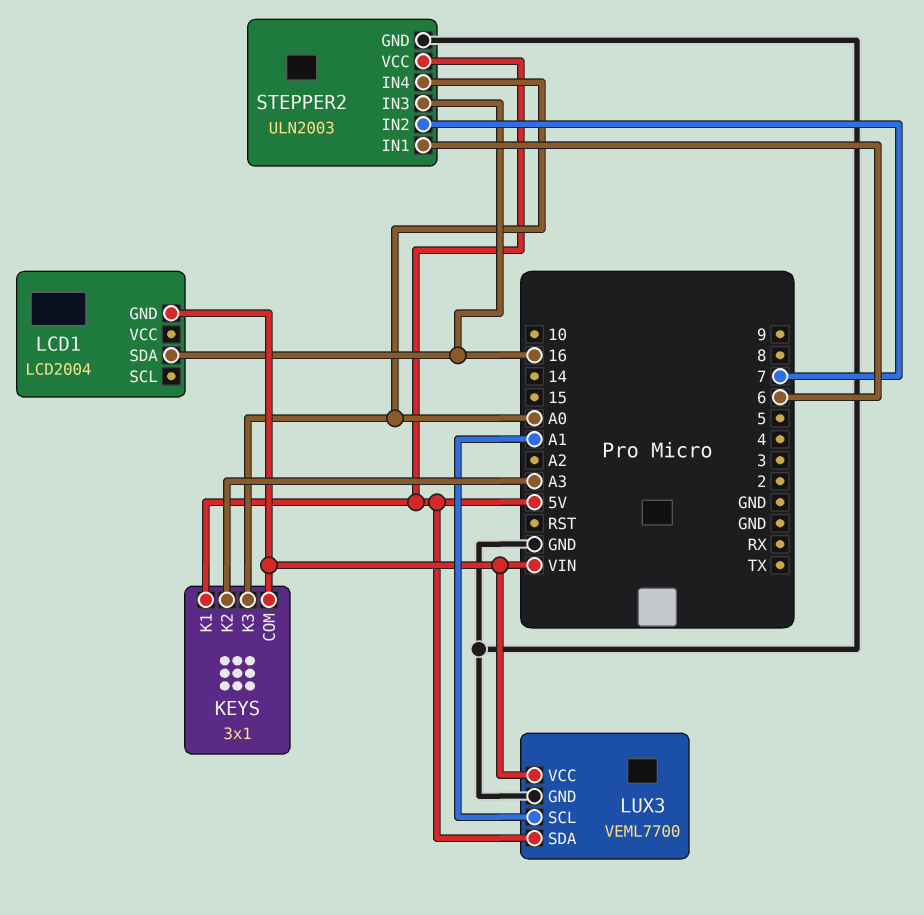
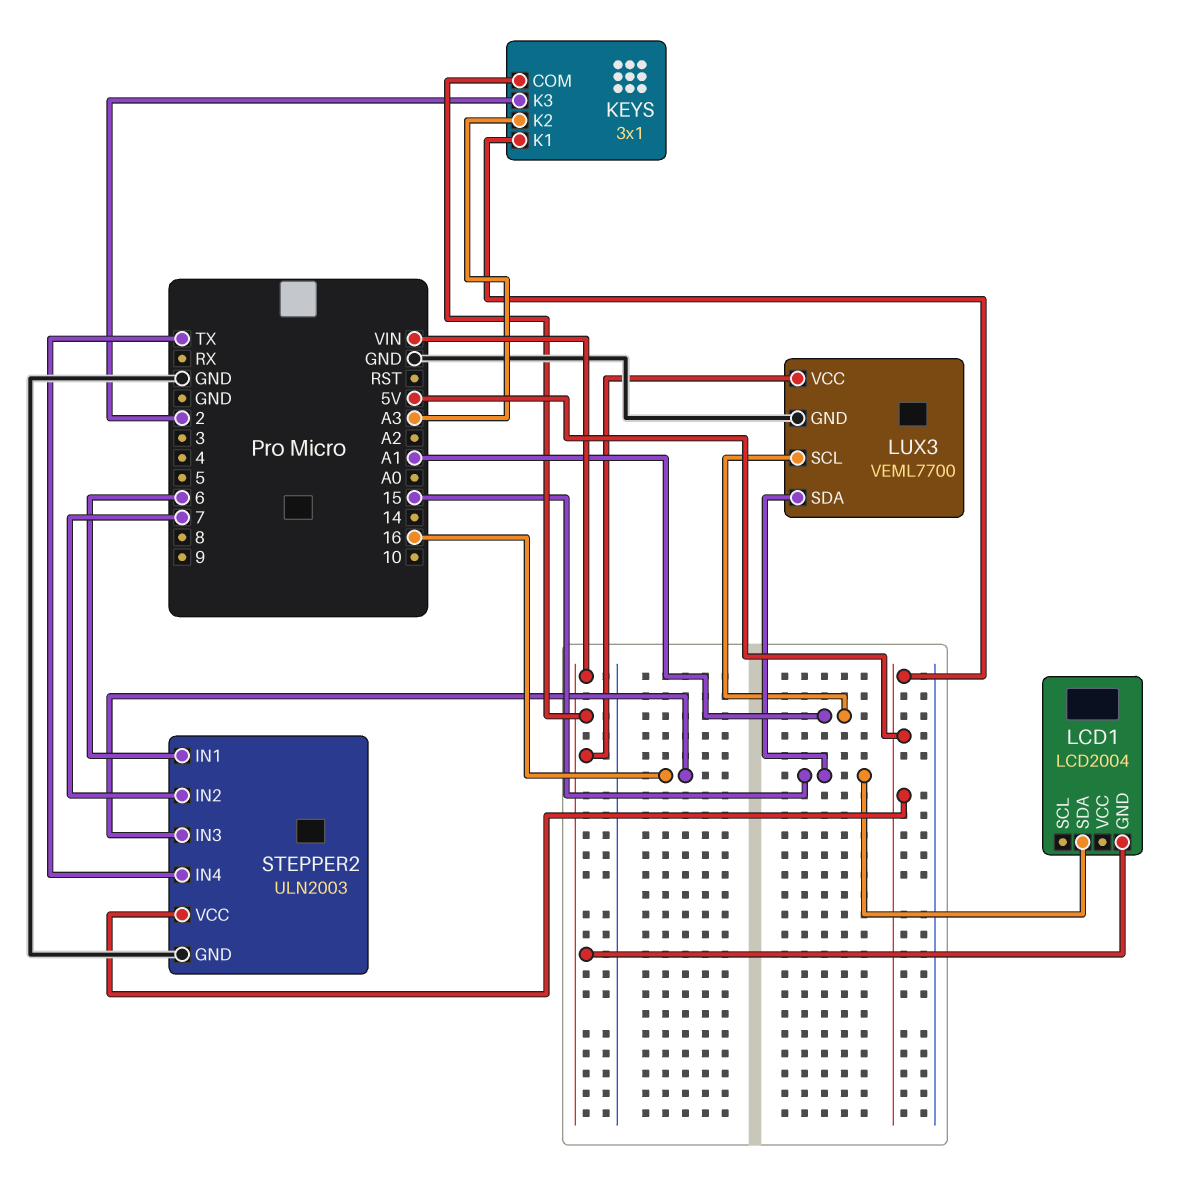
KEYS pin K3: A0 -> 2
LCD1 pin SDA: 16 -> 15
LUX3 pin SDA: 5V -> 15
STEPPER2 pin IN4: A0 -> TX

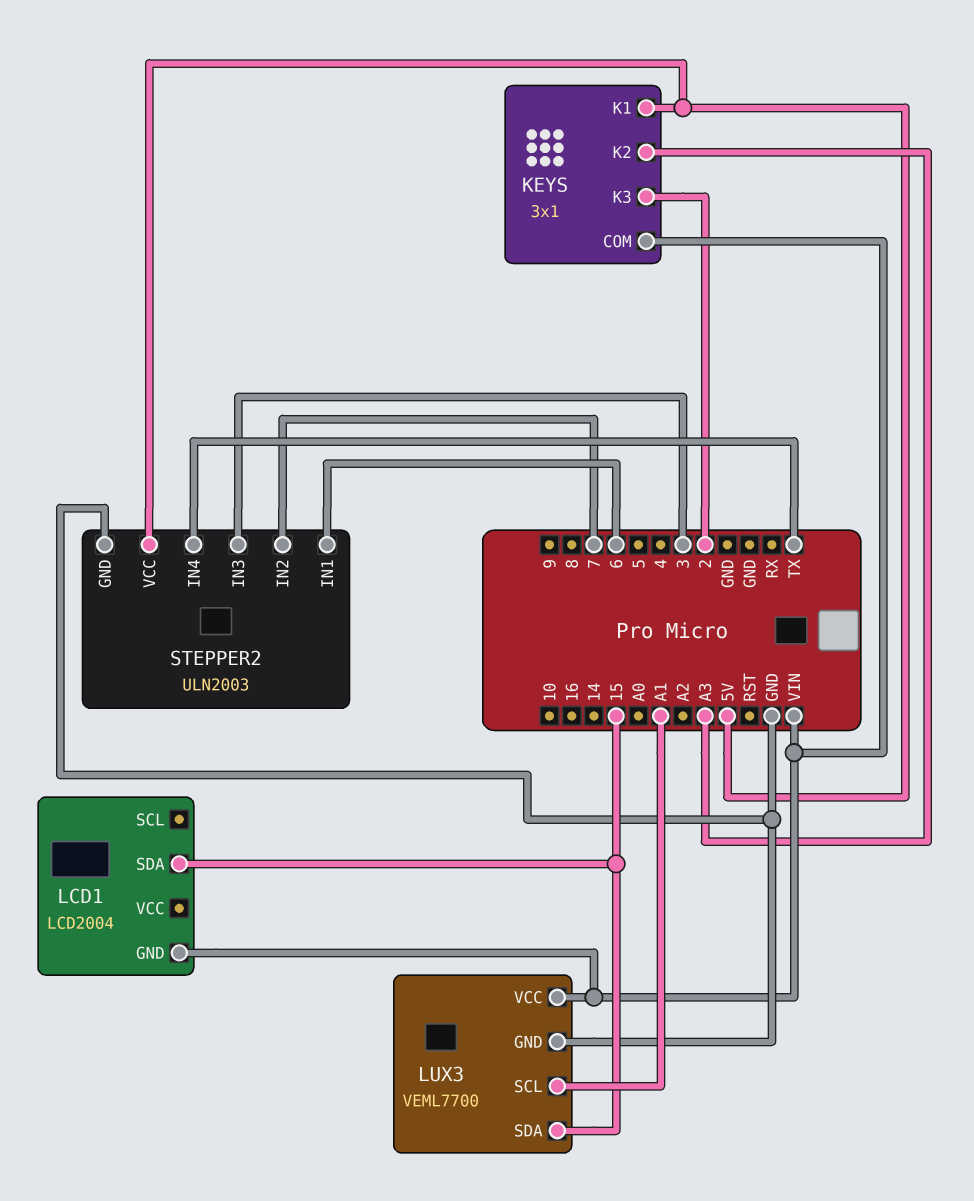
STEPPER2 pin IN3: 16 -> 3

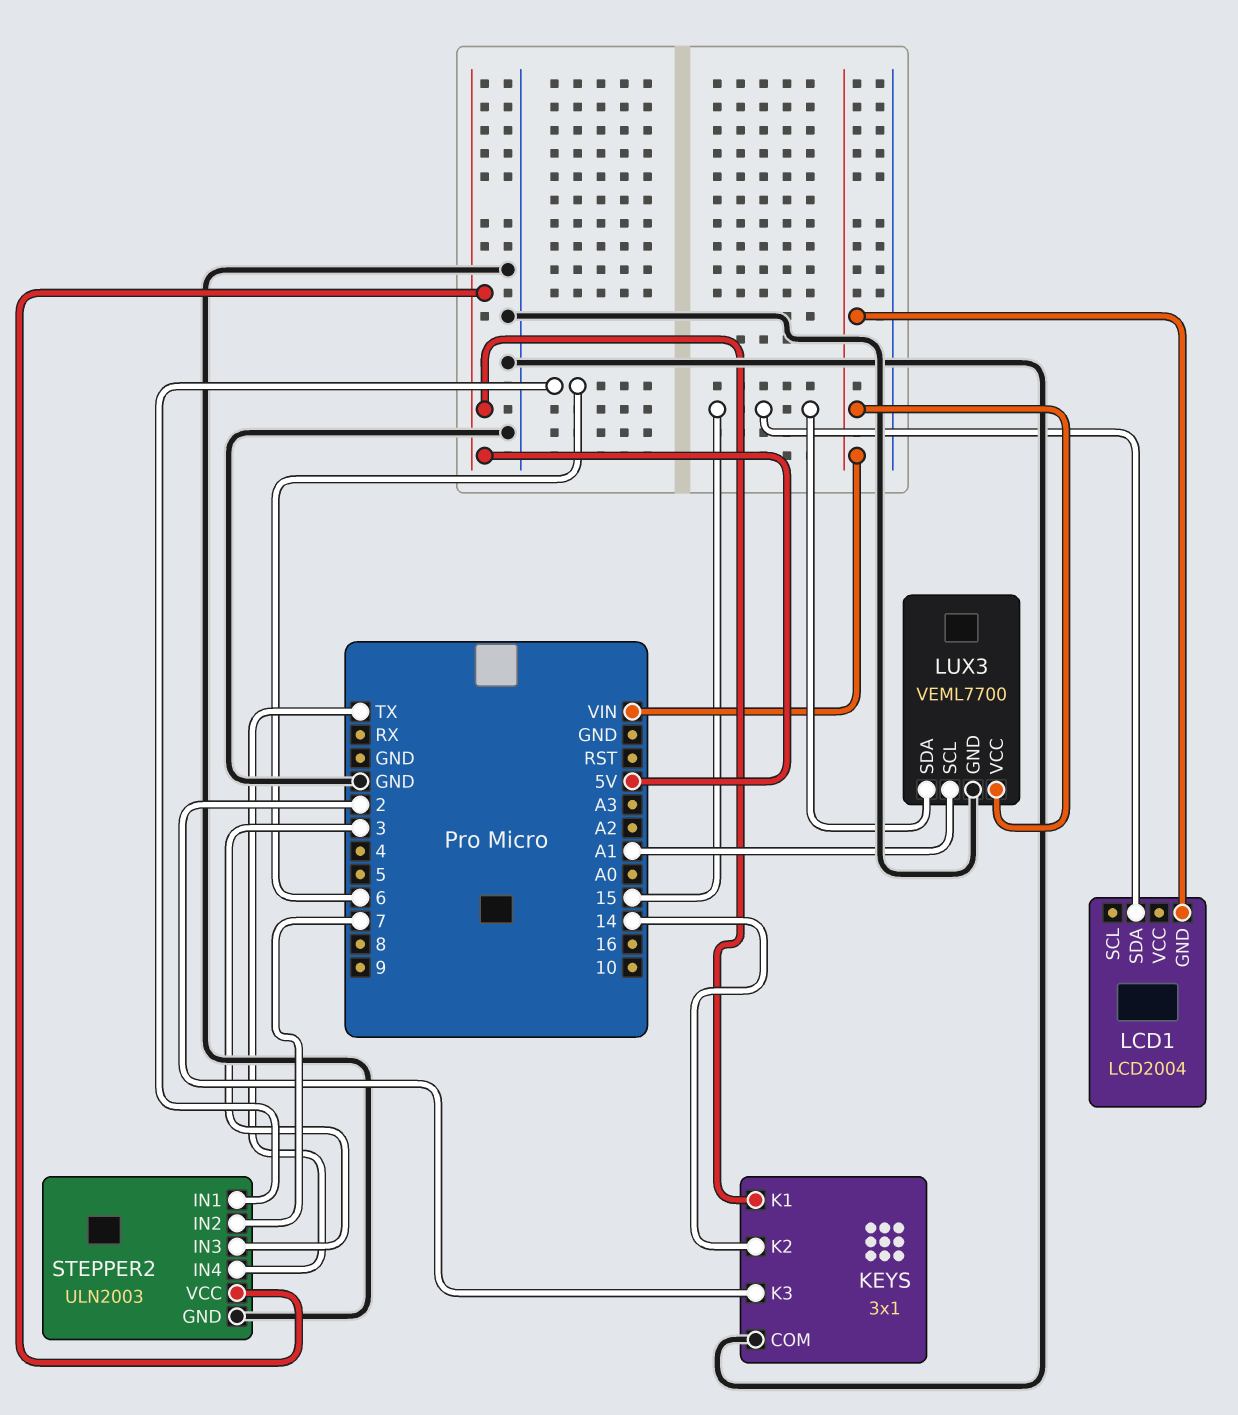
KEYS pin COM: VIN -> GND
KEYS pin K2: A3 -> 14

